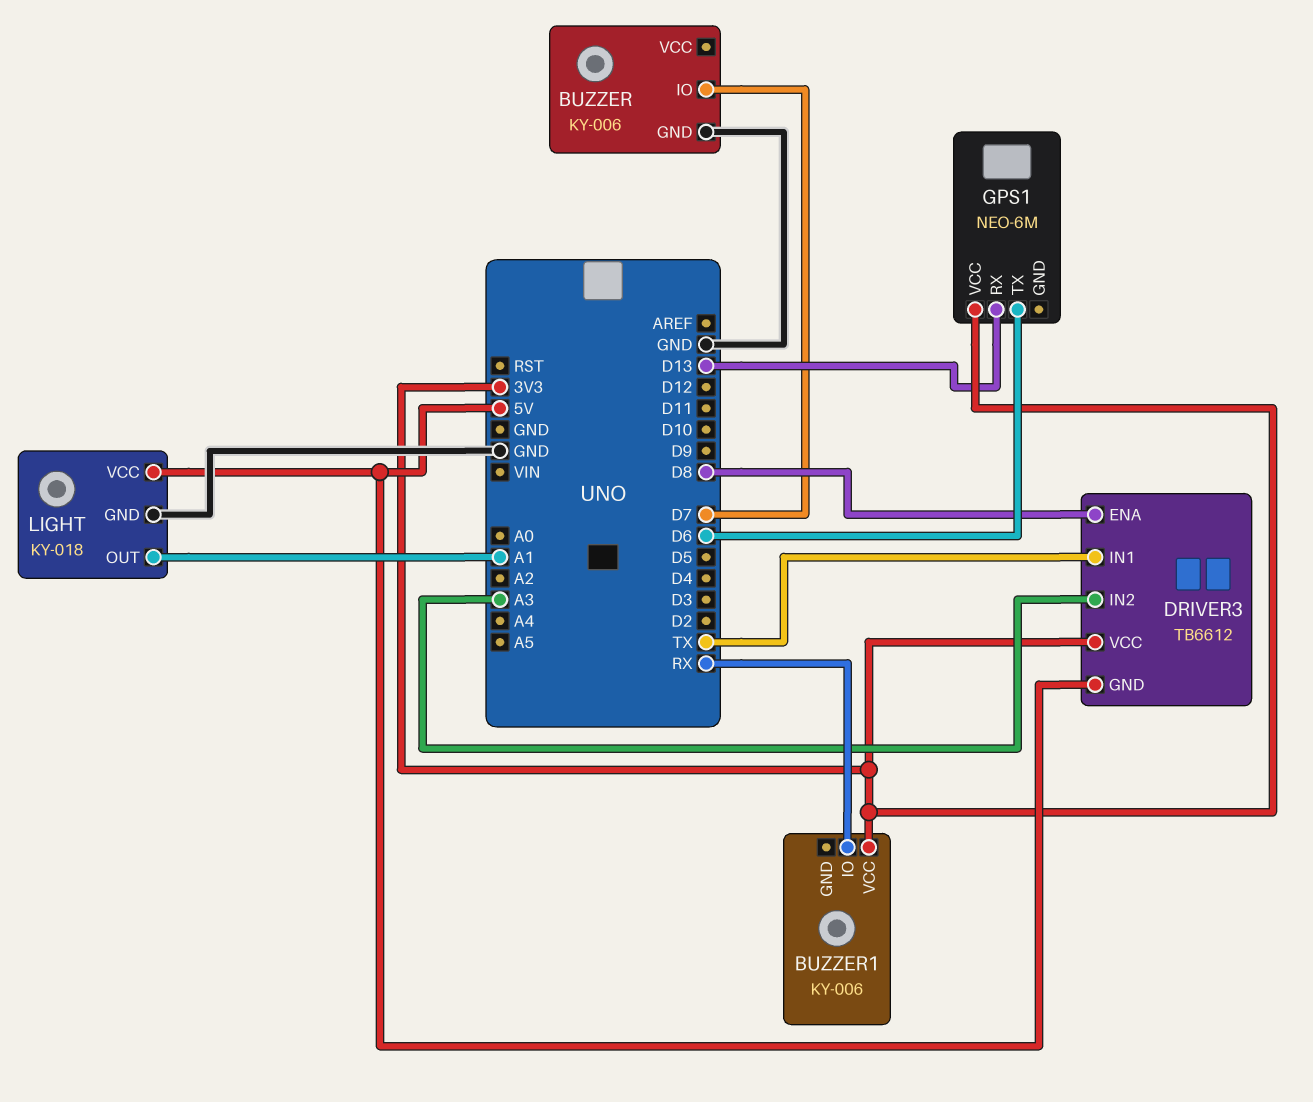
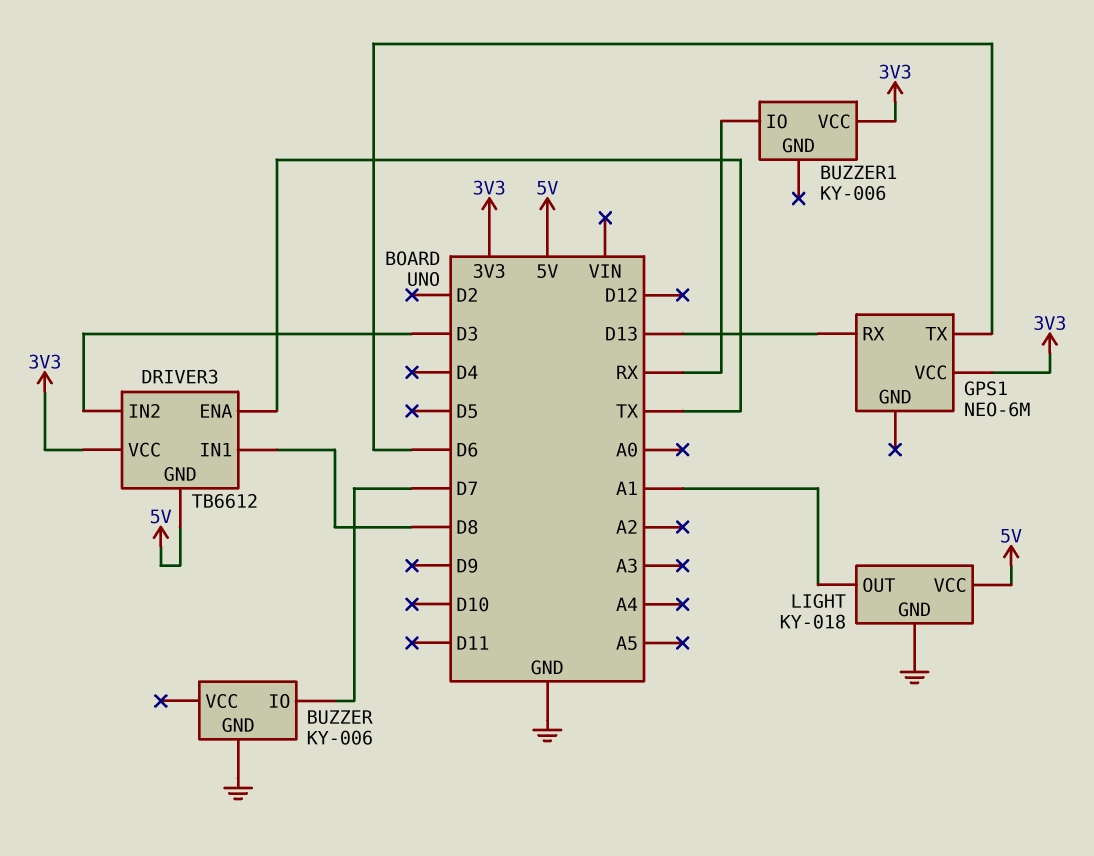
DRIVER3 pin ENA: D8 -> TX
DRIVER3 pin IN1: TX -> D8
DRIVER3 pin IN2: A3 -> D3

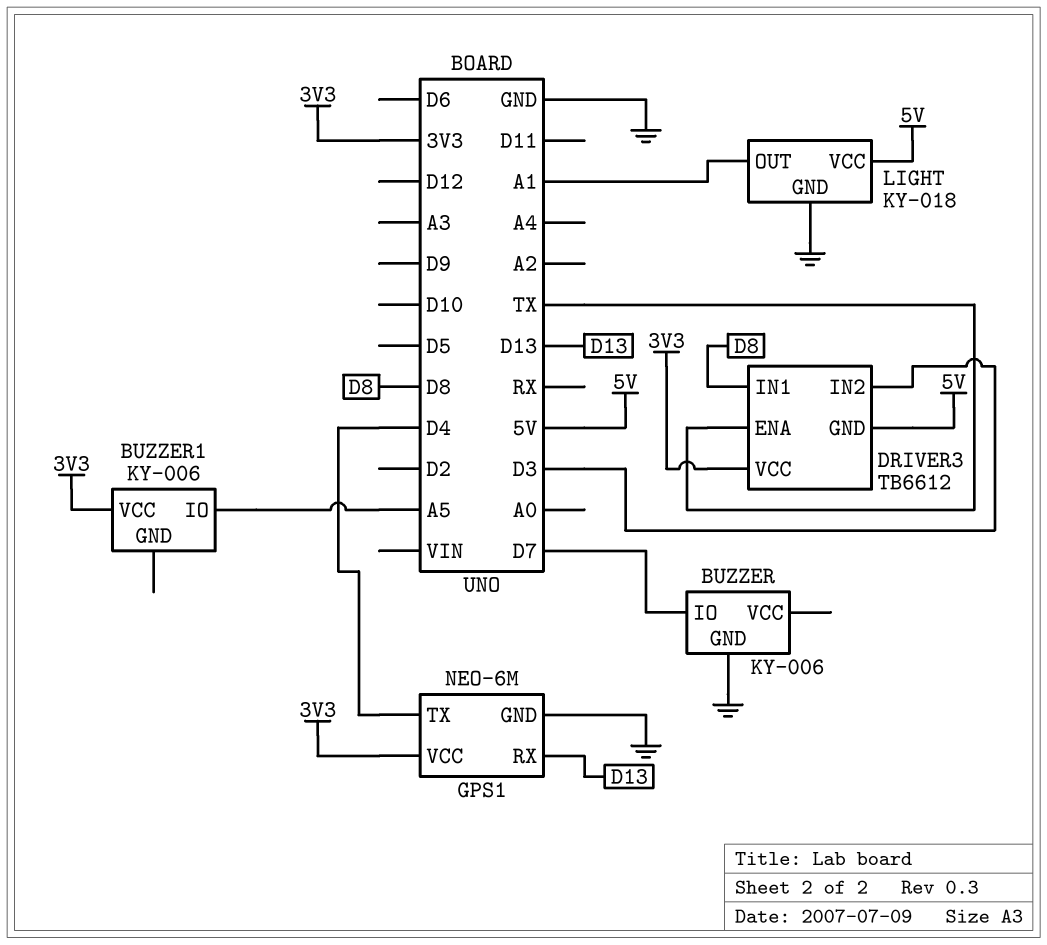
BUZZER1 pin IO: RX -> A5
GPS1 pin GND: none -> GND
GPS1 pin TX: D6 -> D4

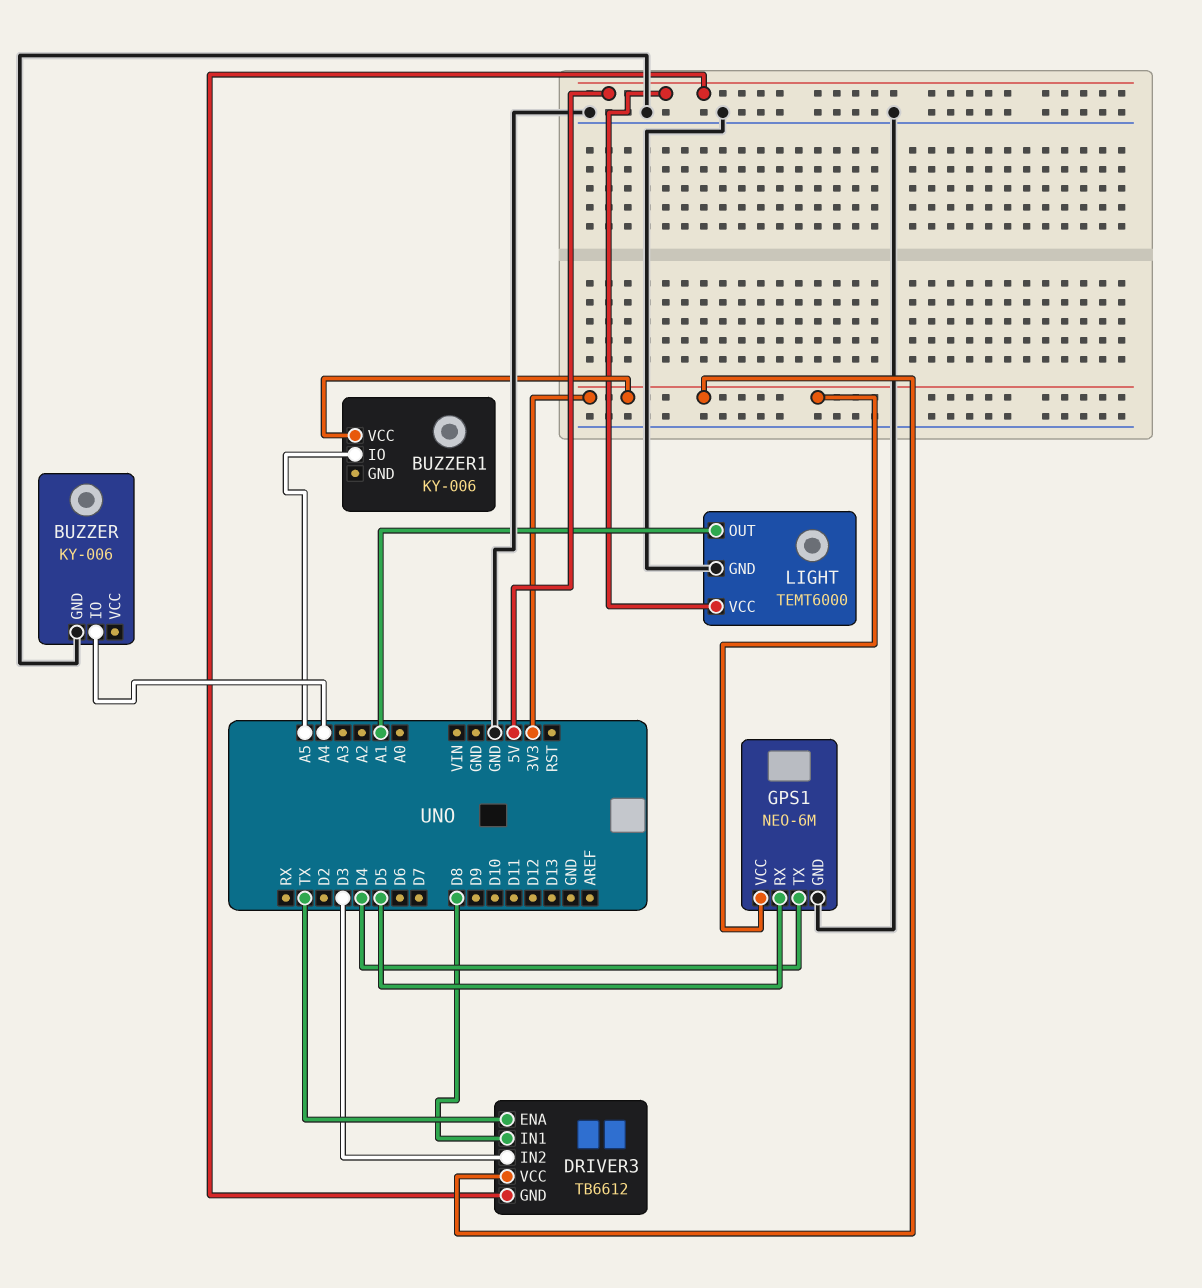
BUZZER pin IO: D7 -> A4
GPS1 pin RX: D13 -> D5
LIGHT: KY-018 -> TEMT6000

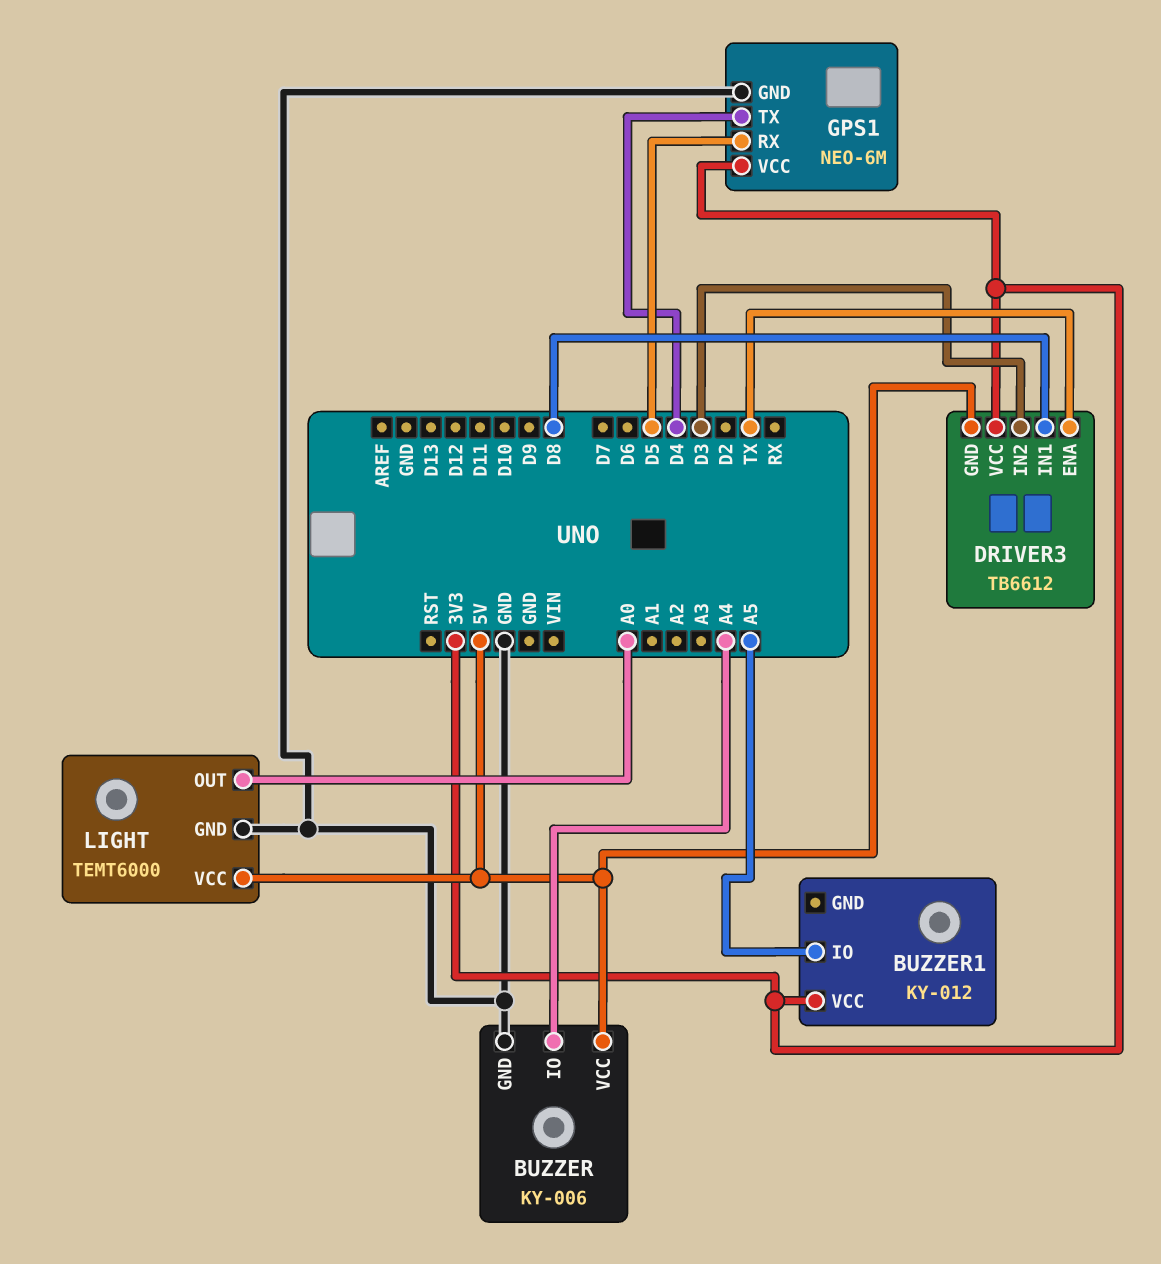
BUZZER pin VCC: none -> 5V
BUZZER1: KY-006 -> KY-012
LIGHT pin OUT: A1 -> A0

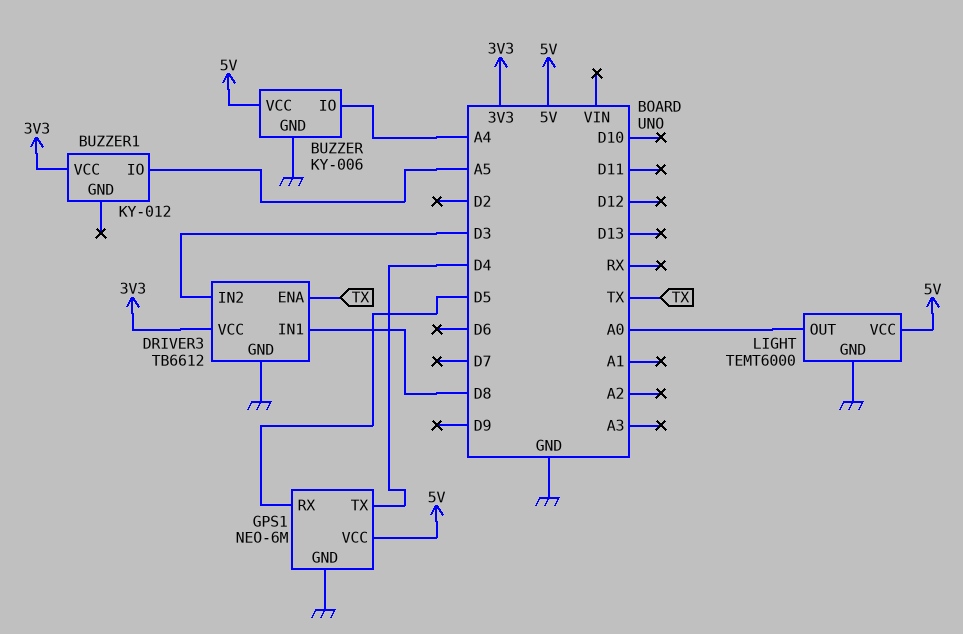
DRIVER3 pin GND: 5V -> GND
GPS1 pin VCC: 3V3 -> 5V

